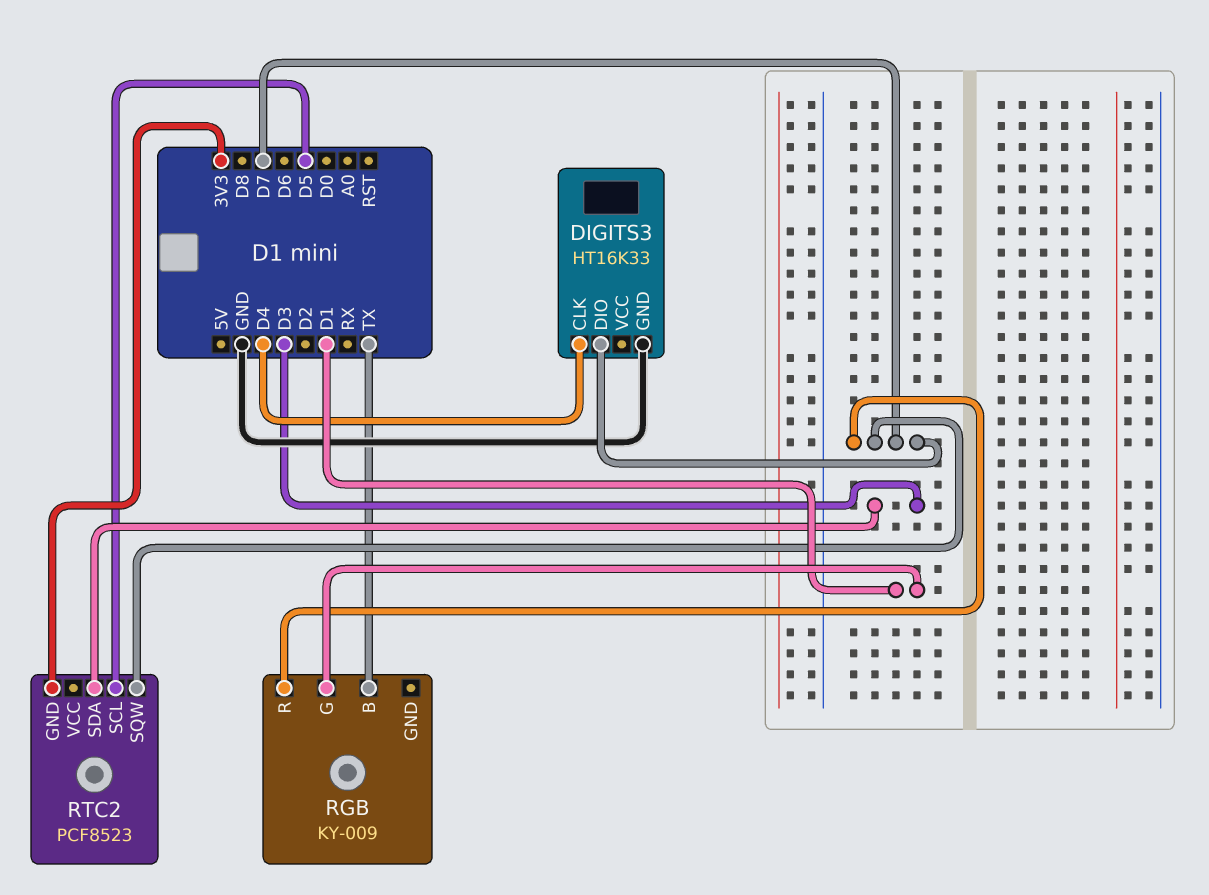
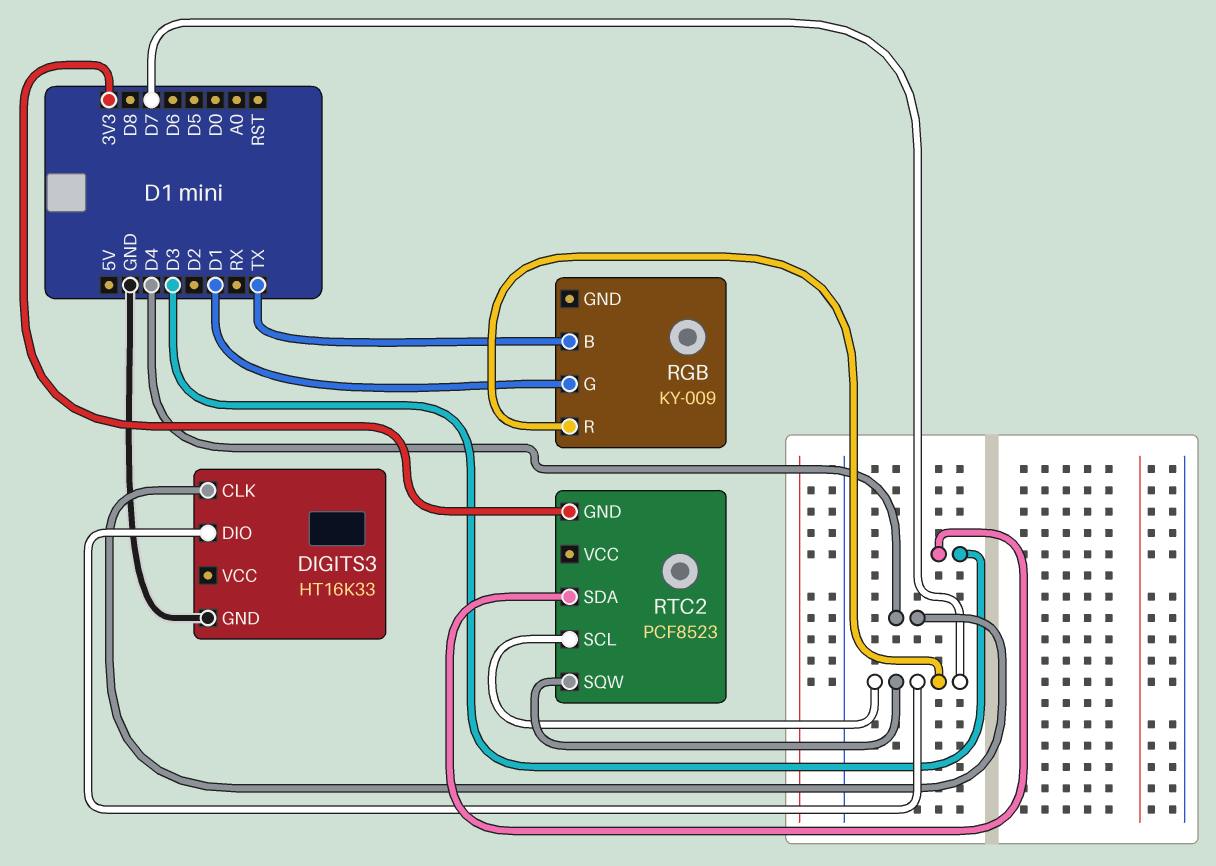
RTC2 pin SCL: D5 -> D7

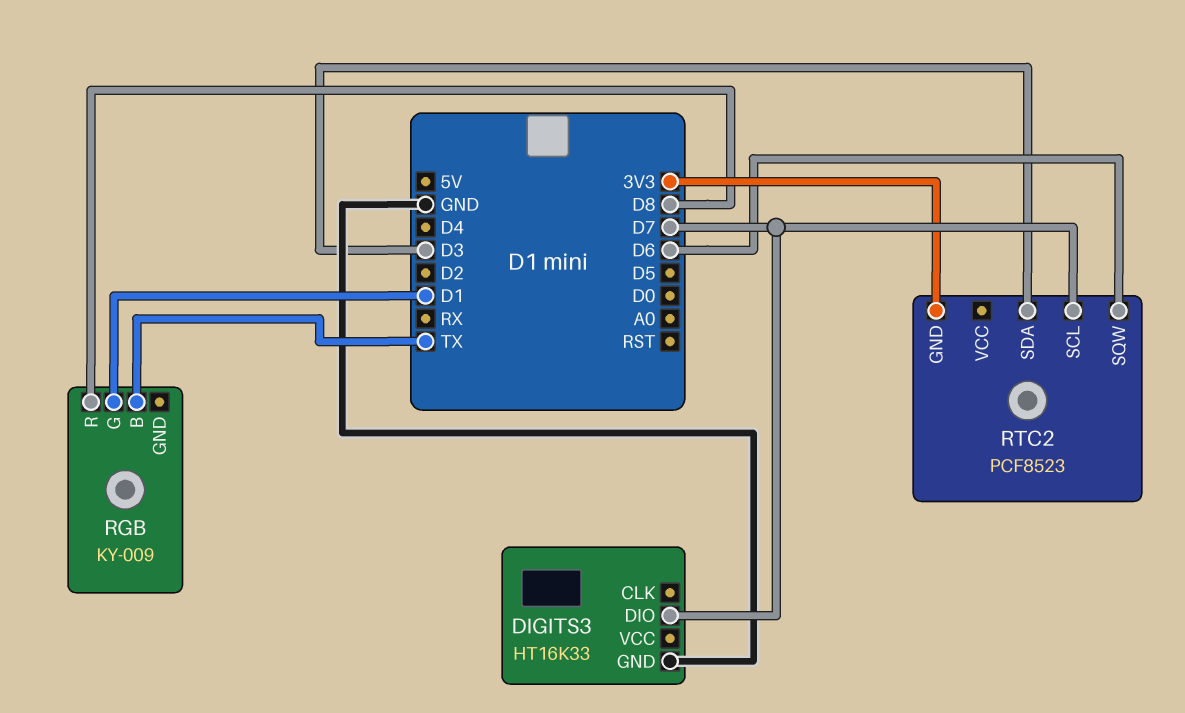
DIGITS3 pin CLK: D4 -> none
RGB pin R: D7 -> D8
RTC2 pin SQW: D7 -> D6

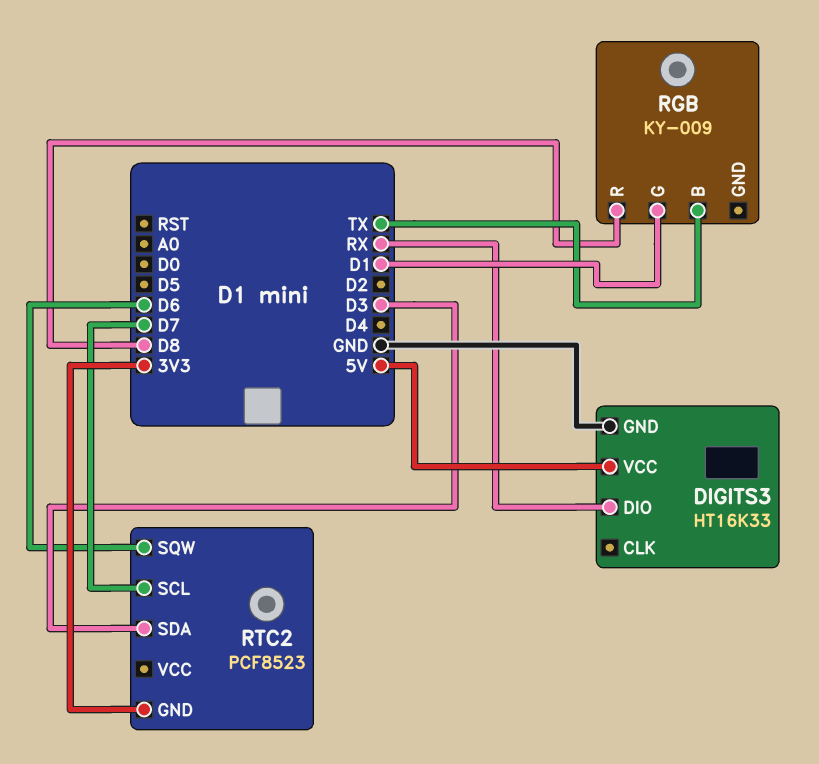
DIGITS3 pin DIO: D7 -> RX
DIGITS3 pin VCC: none -> 5V

